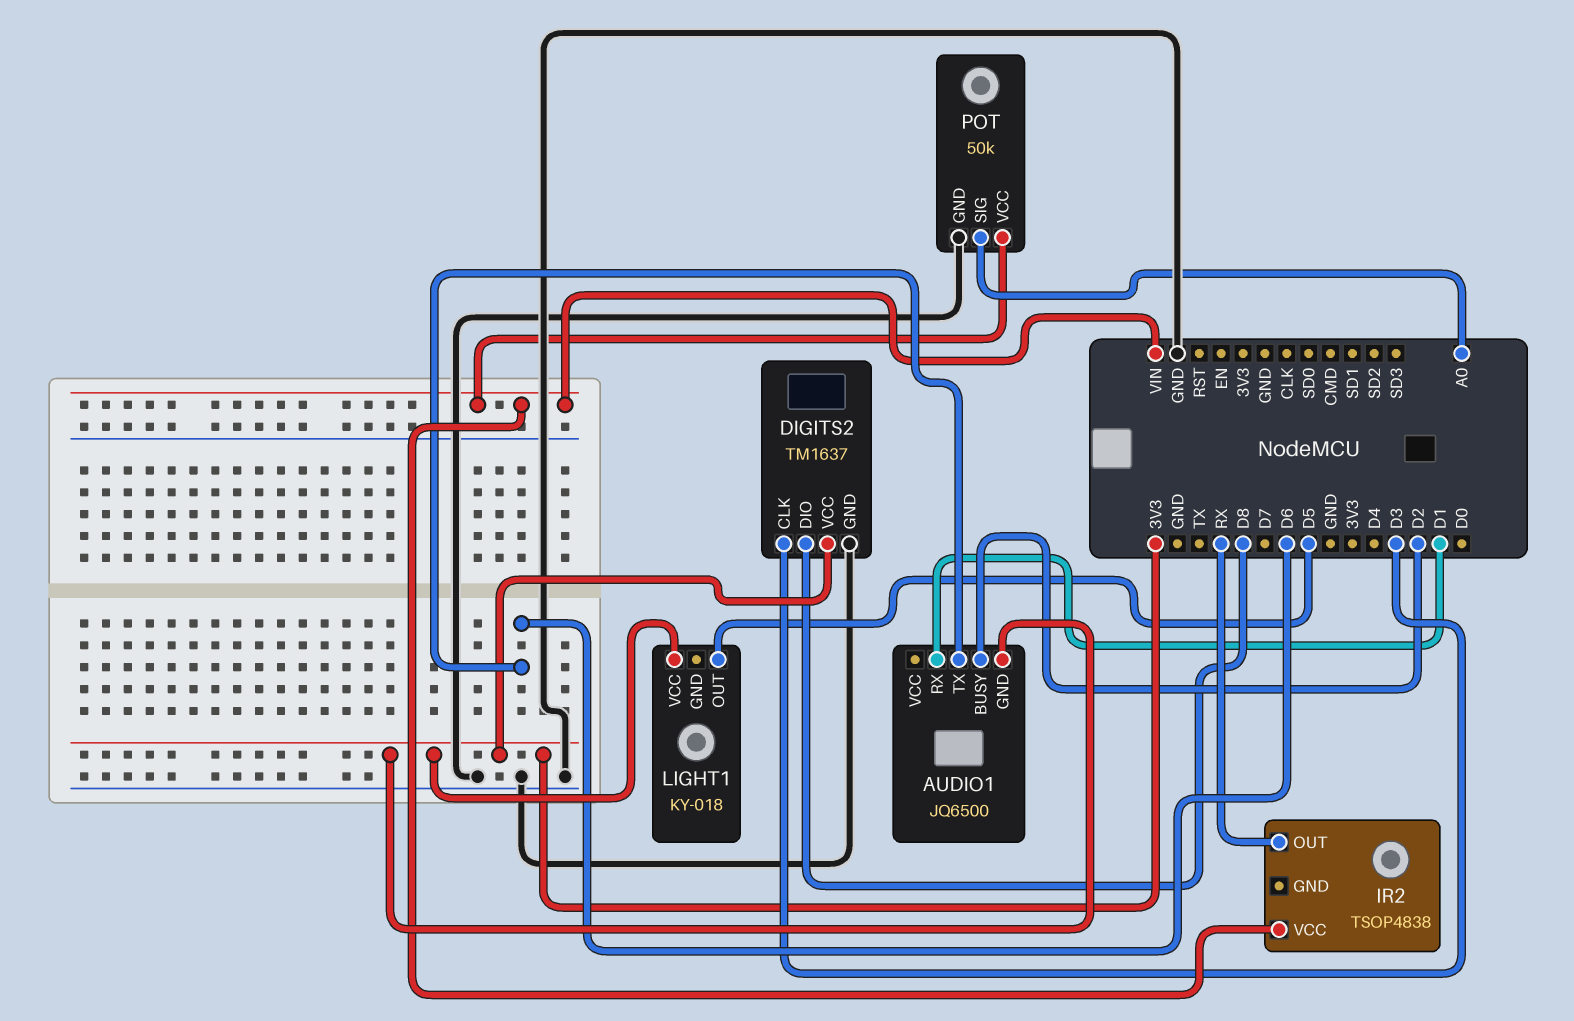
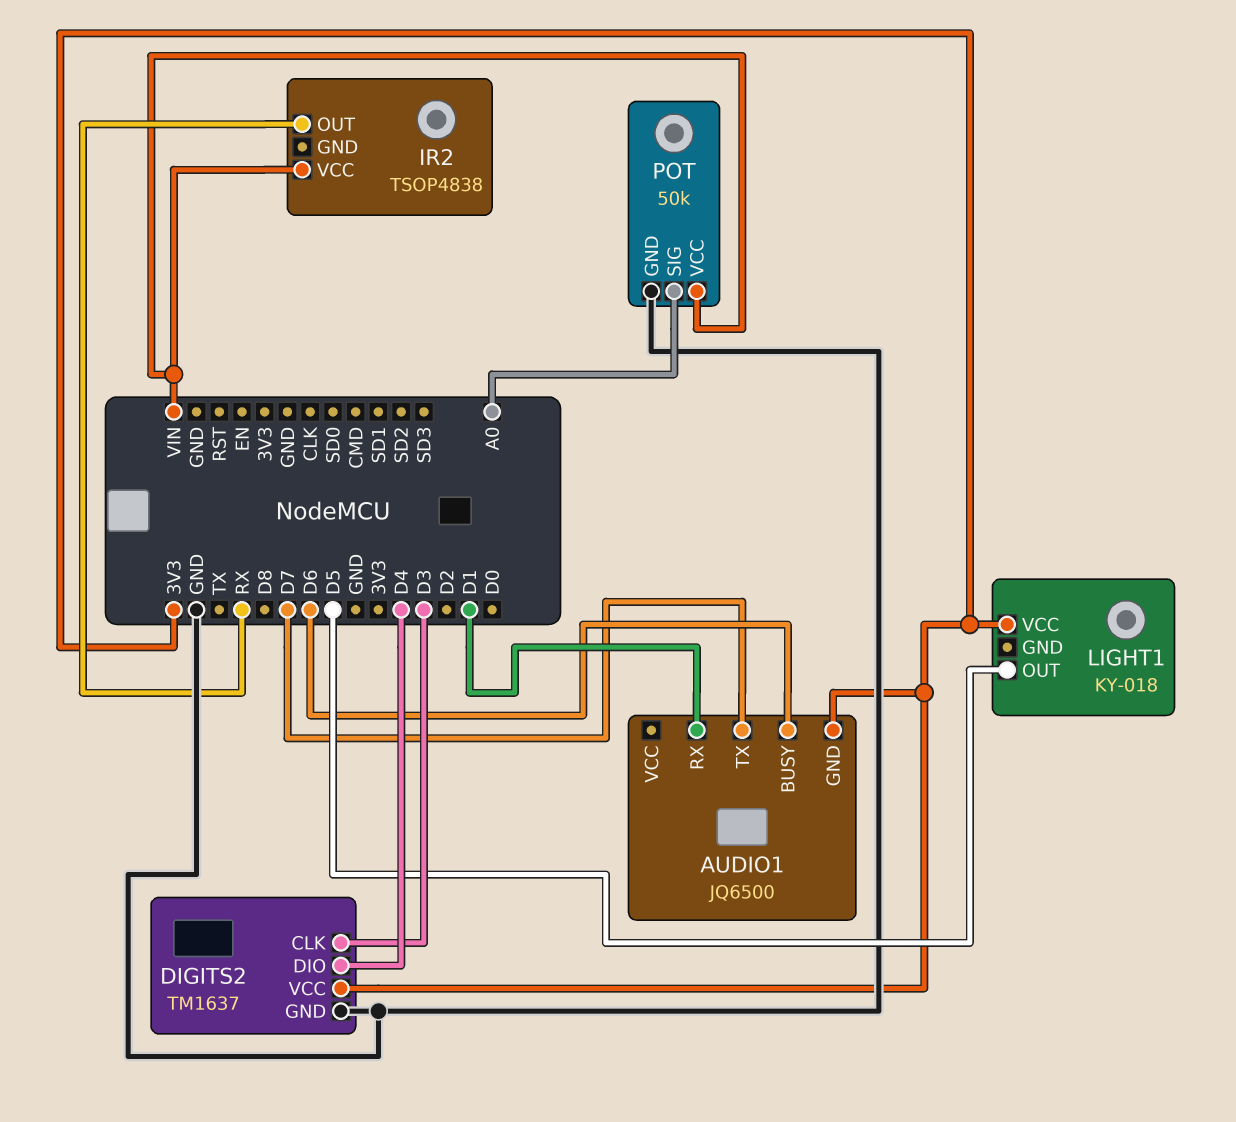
AUDIO1 pin BUSY: D2 -> D6
AUDIO1 pin TX: D6 -> D7
DIGITS2 pin DIO: D8 -> D4

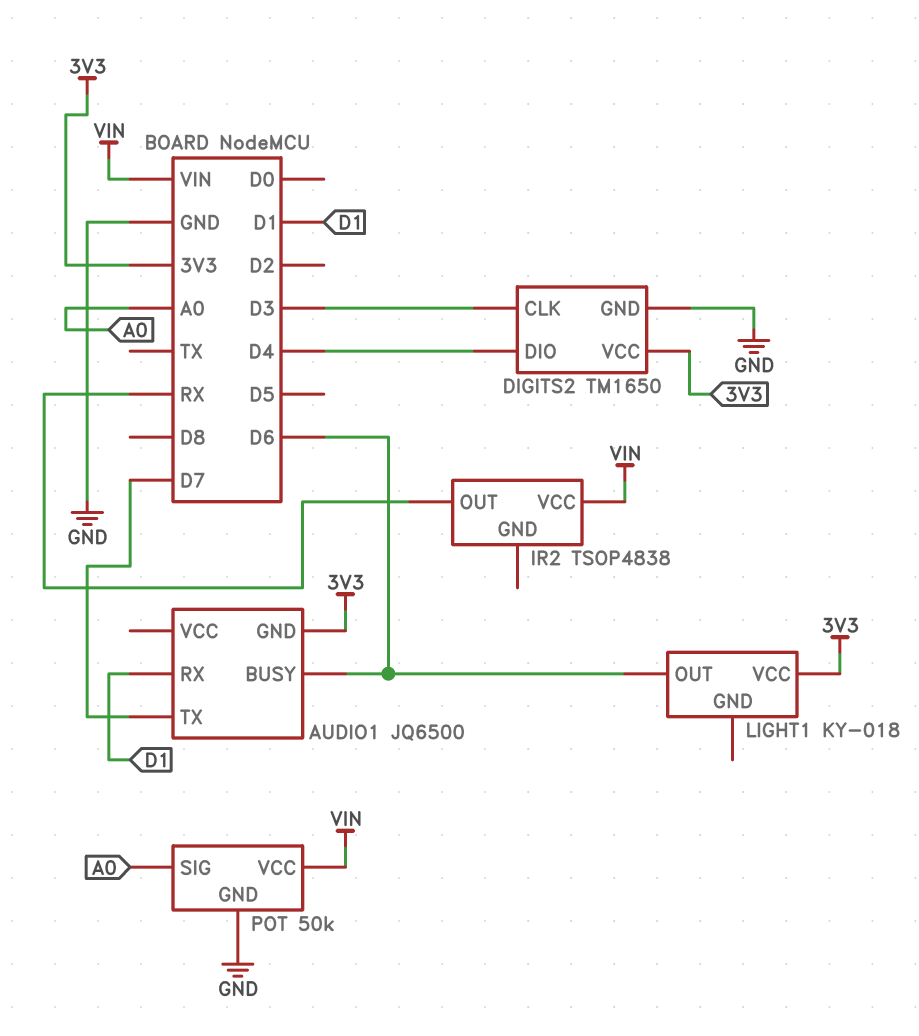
DIGITS2: TM1637 -> TM1650
LIGHT1 pin OUT: D5 -> D6

